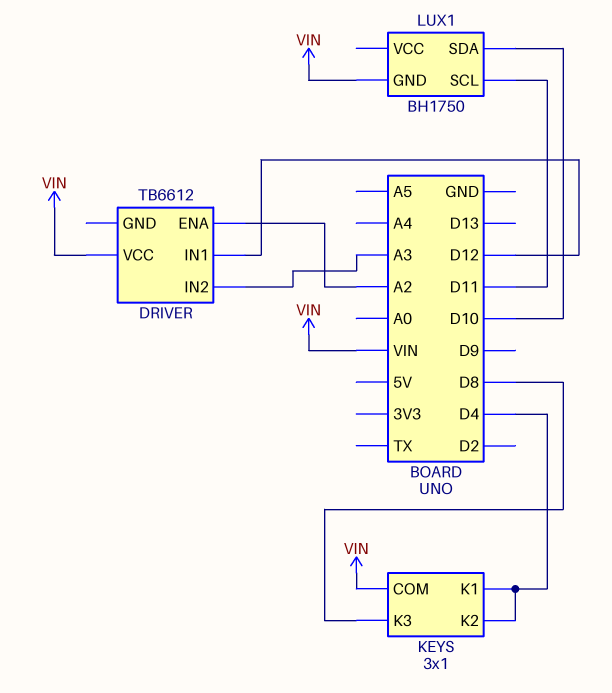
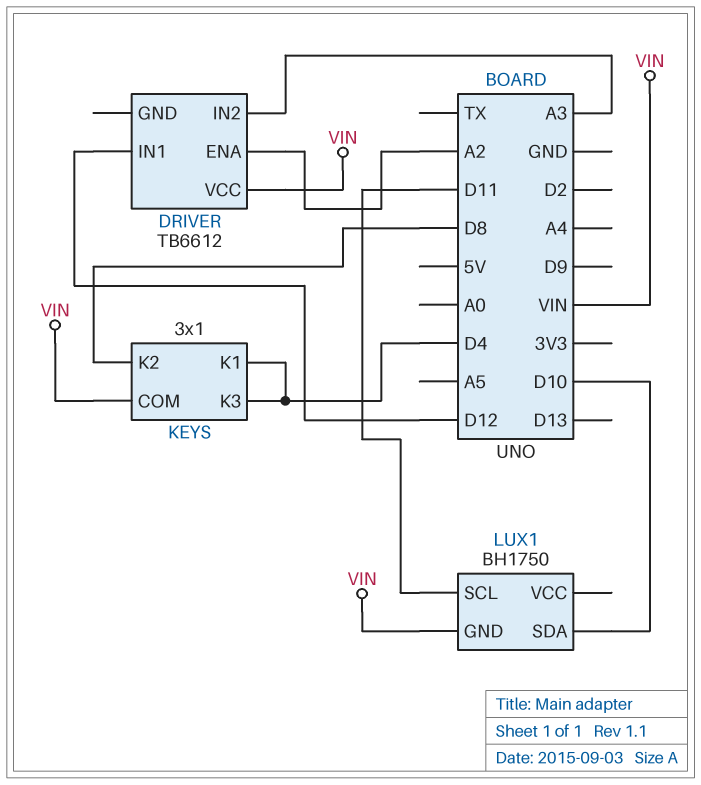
KEYS pin K2: D4 -> D8
KEYS pin K3: D8 -> D4

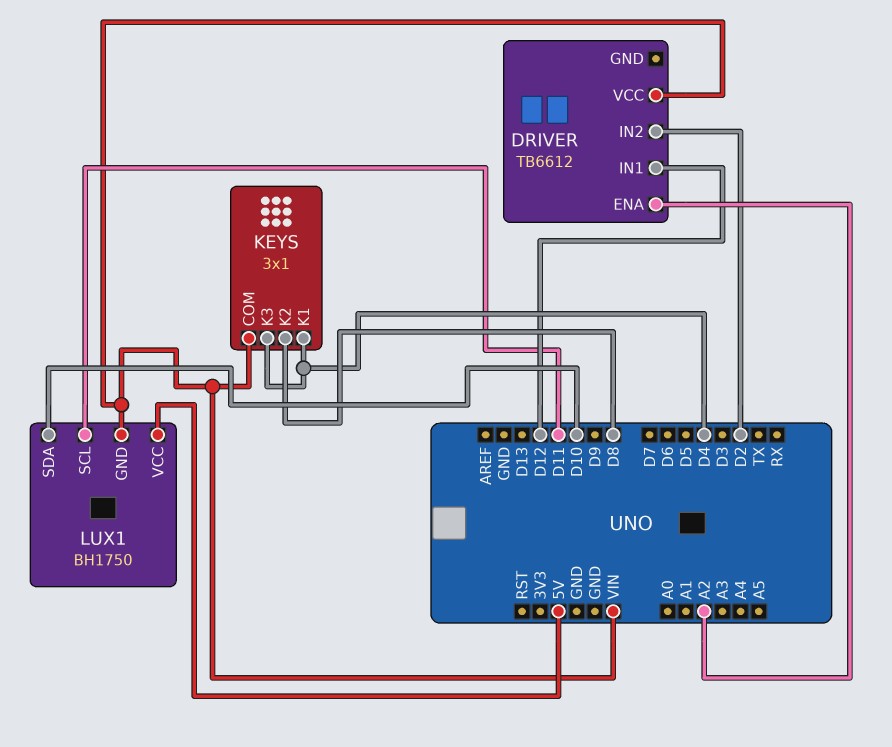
DRIVER pin IN2: A3 -> D2
LUX1 pin VCC: none -> 5V

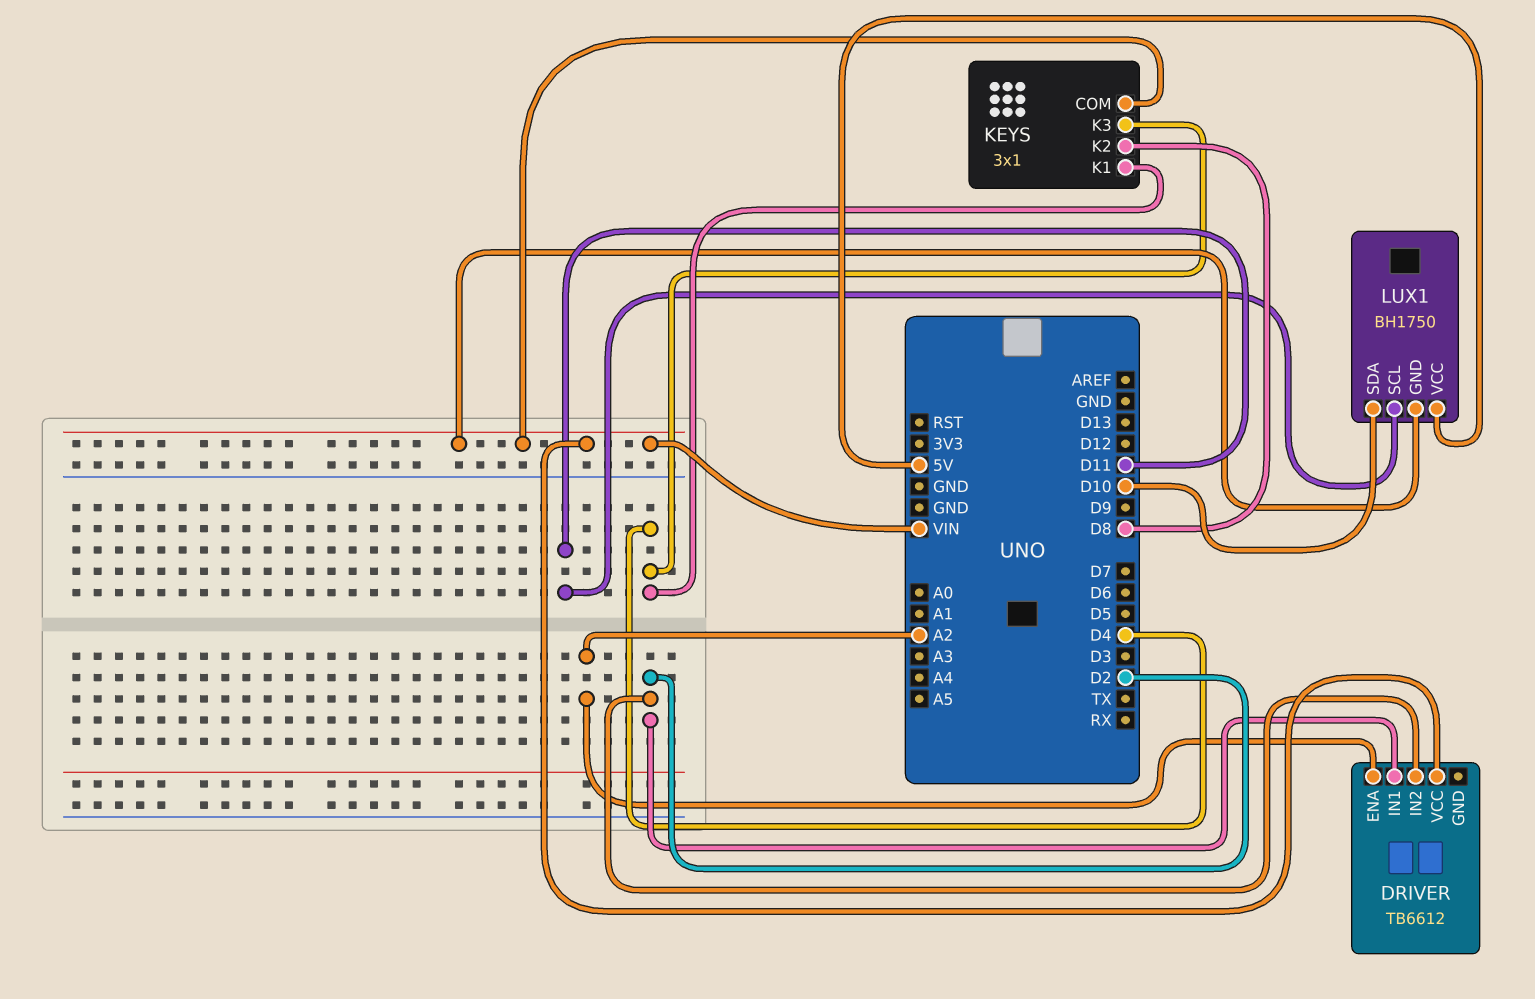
DRIVER pin IN1: D12 -> D2

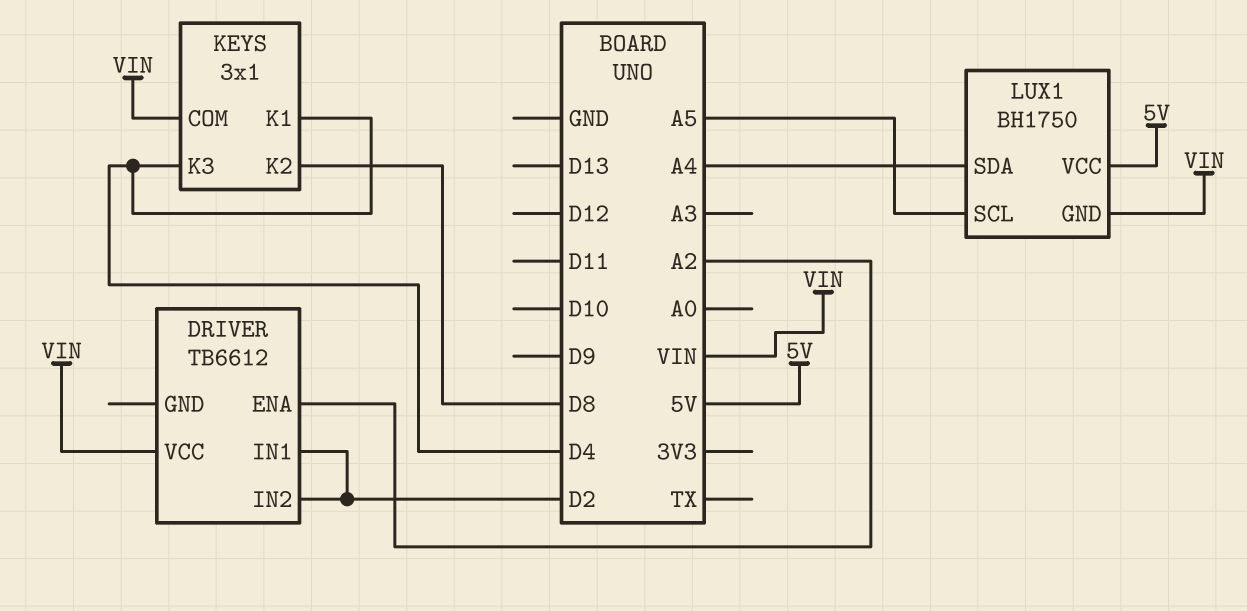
LUX1 pin SCL: D11 -> A5
LUX1 pin SDA: D10 -> A4

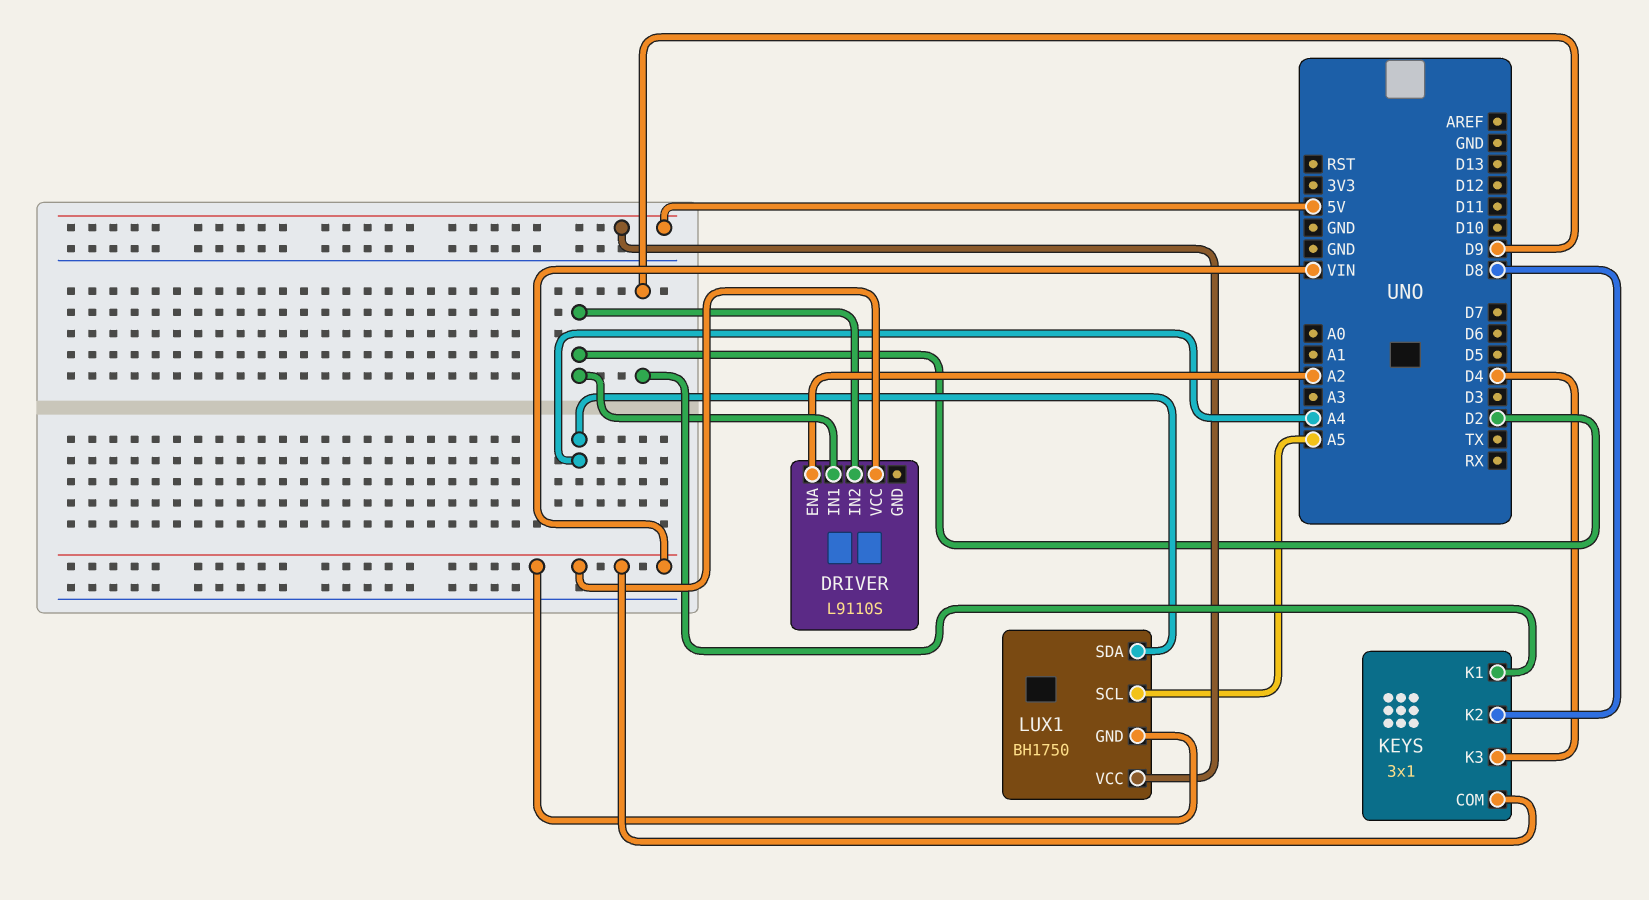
DRIVER: TB6612 -> L9110S
KEYS pin K1: D4 -> D9

